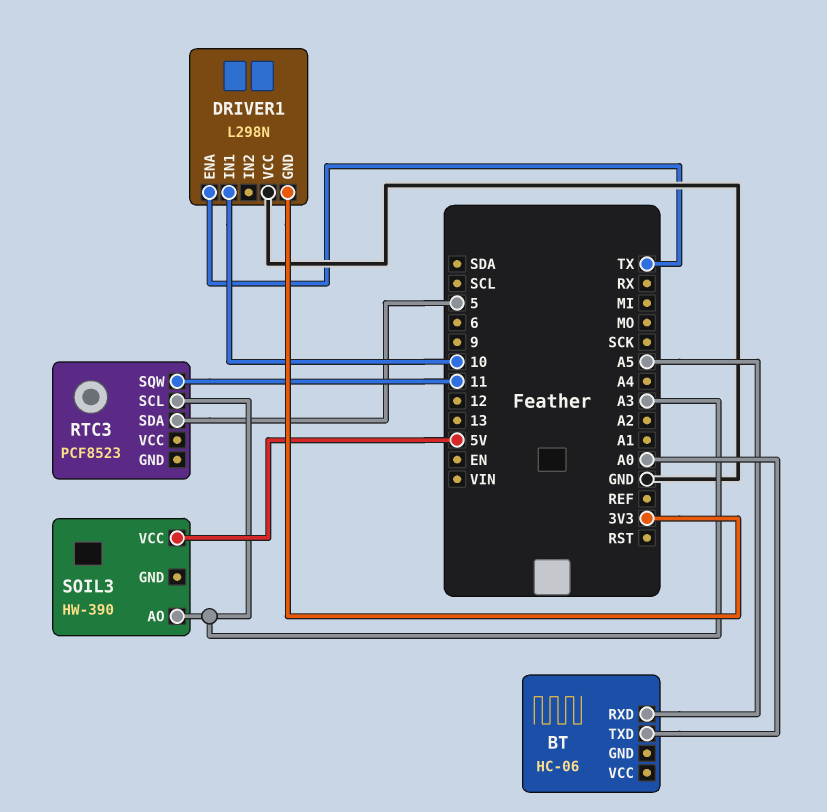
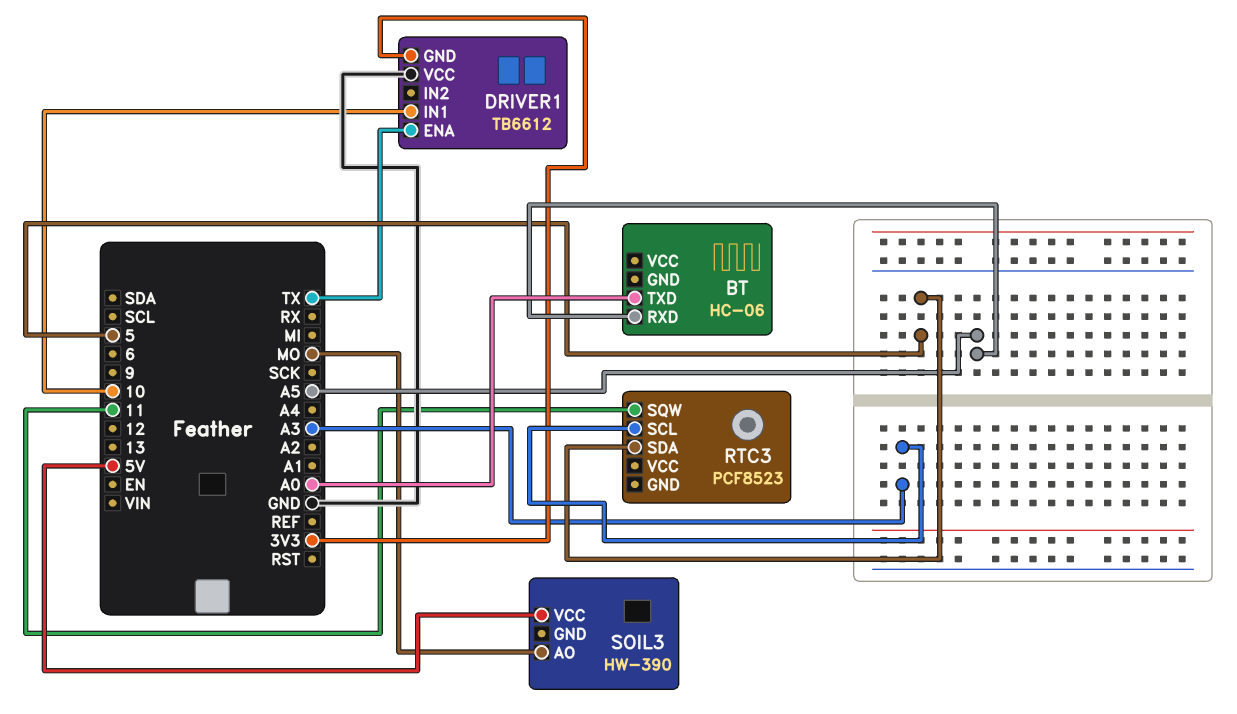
DRIVER1: L298N -> TB6612
SOIL3 pin AO: A3 -> MO

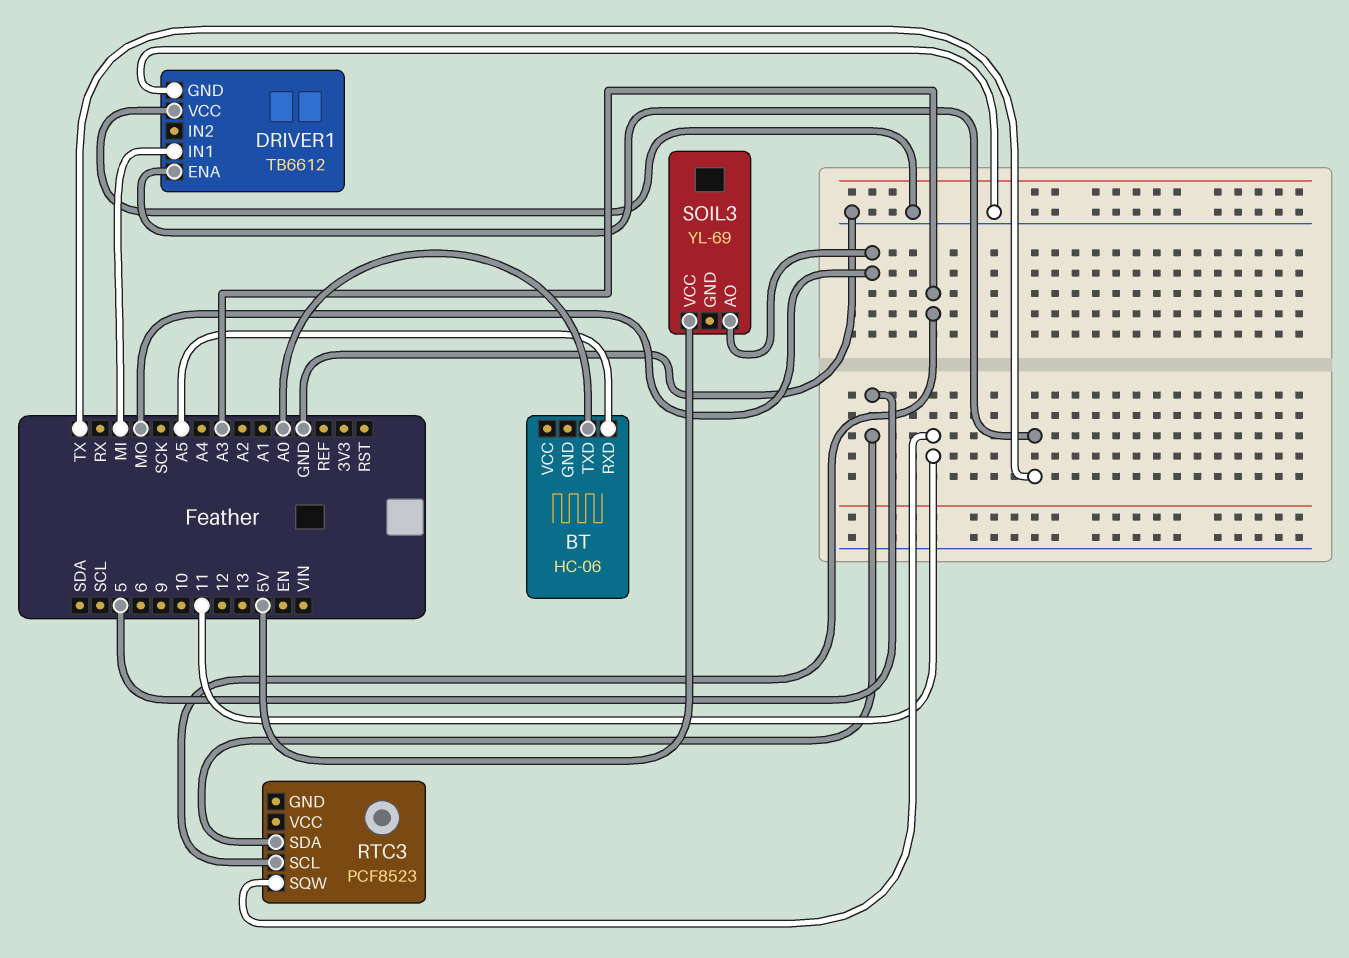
DRIVER1 pin GND: 3V3 -> GND
DRIVER1 pin IN1: 10 -> MI
SOIL3: HW-390 -> YL-69

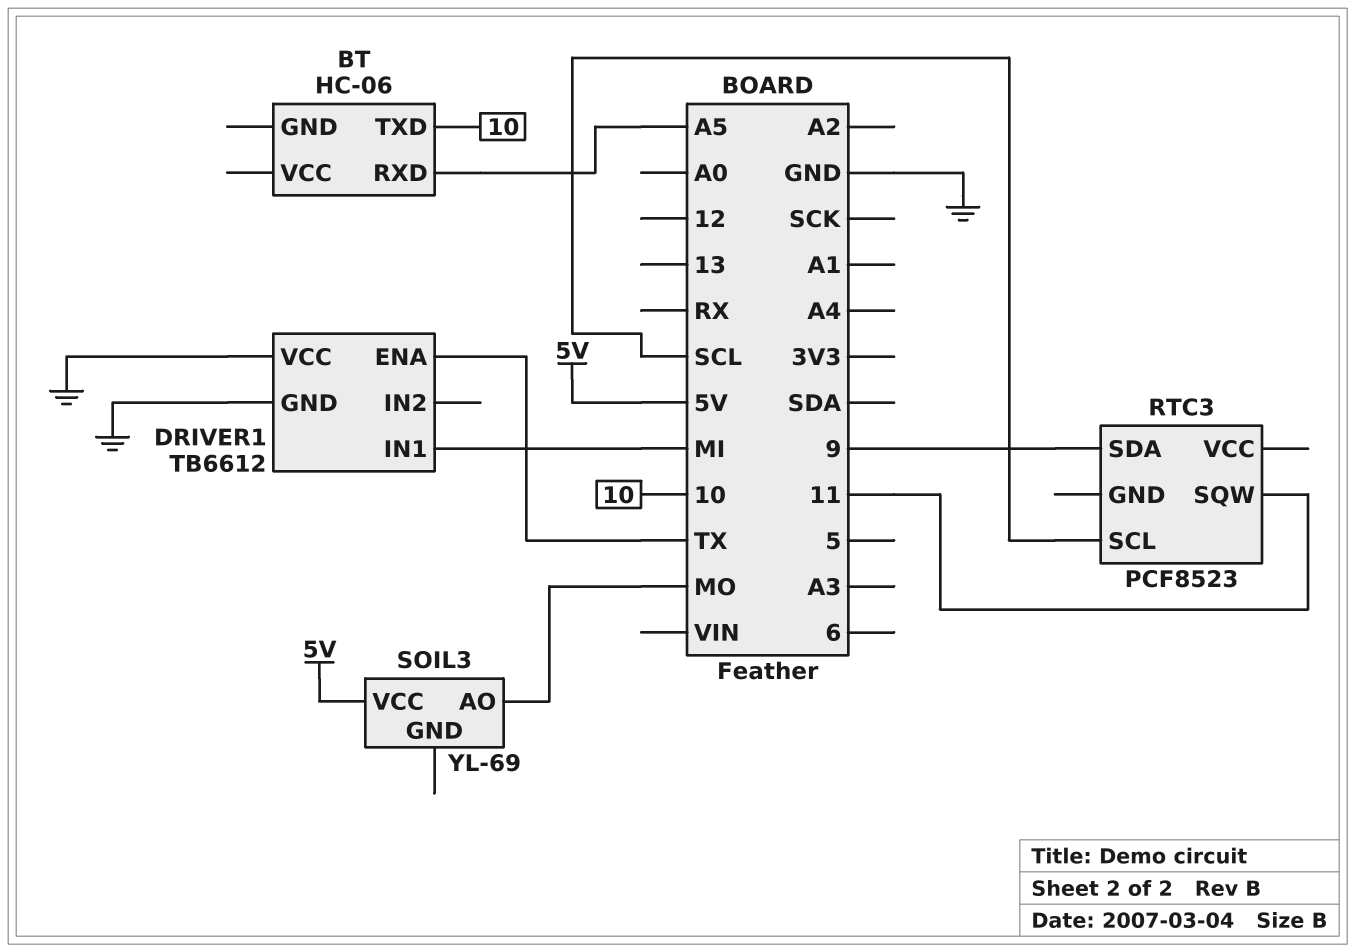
BT pin TXD: A0 -> 10
RTC3 pin SCL: A3 -> SCL
RTC3 pin SDA: 5 -> 9

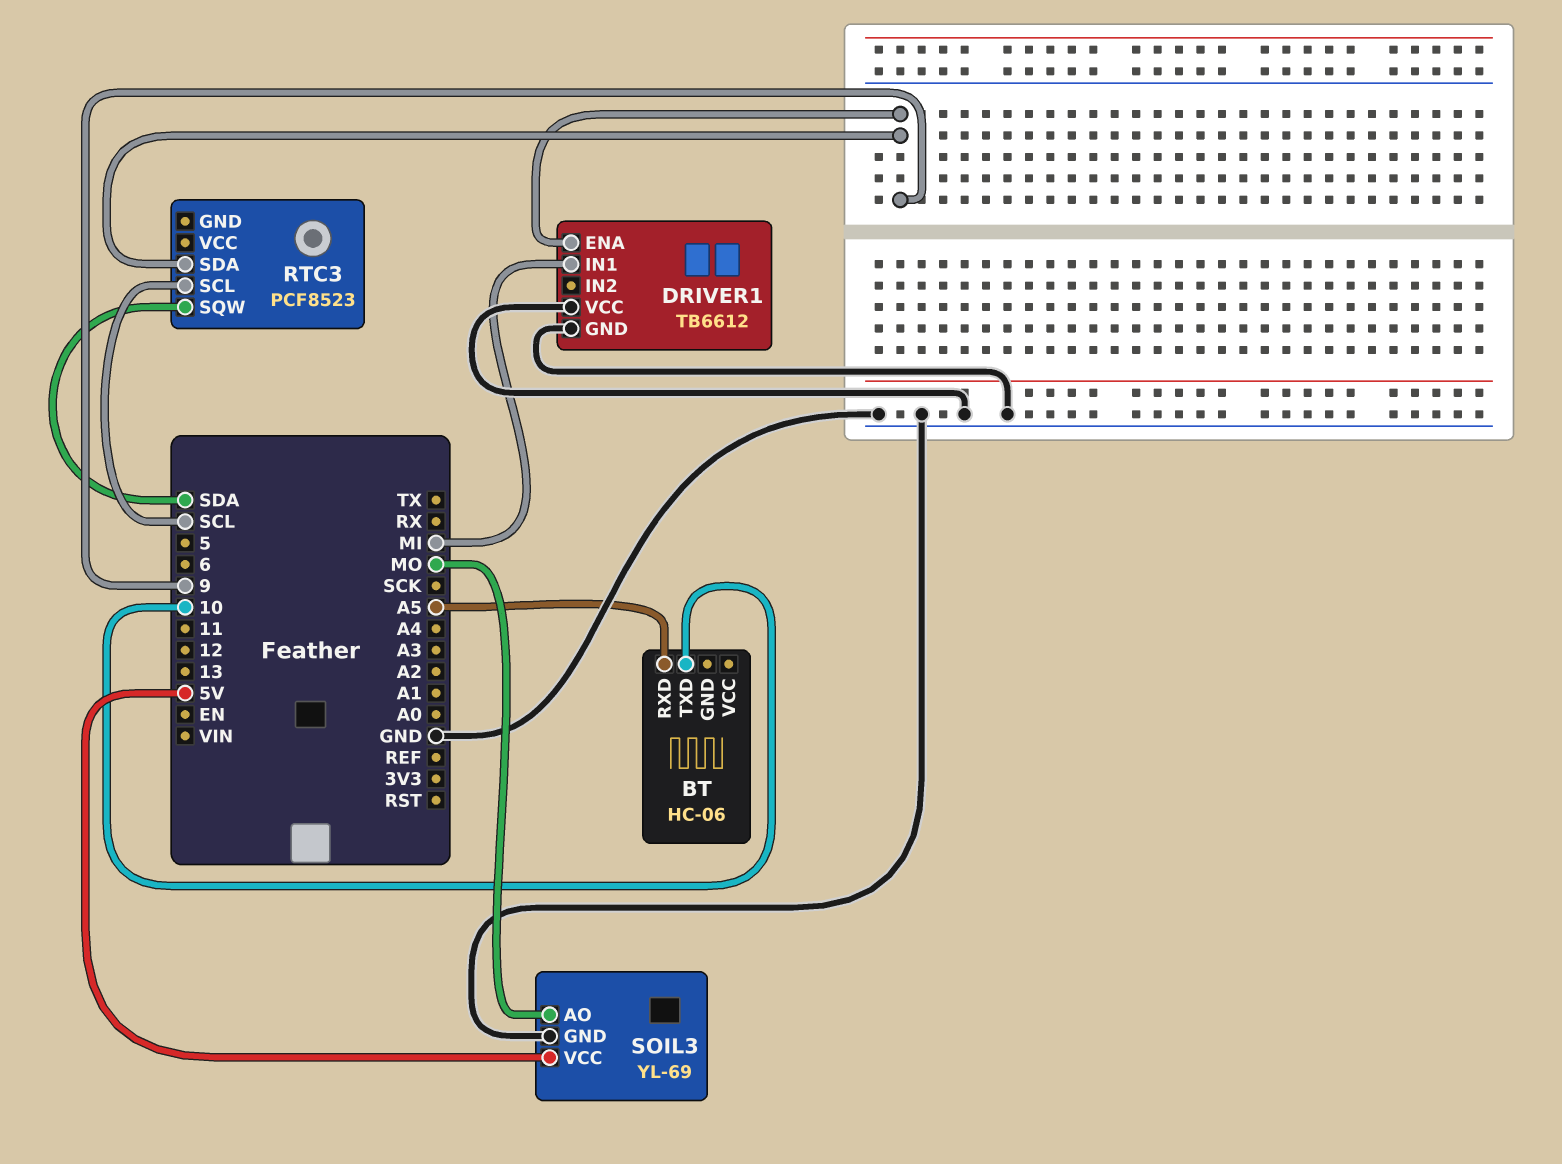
DRIVER1 pin ENA: TX -> 9
RTC3 pin SQW: 11 -> SDA
SOIL3 pin GND: none -> GND

